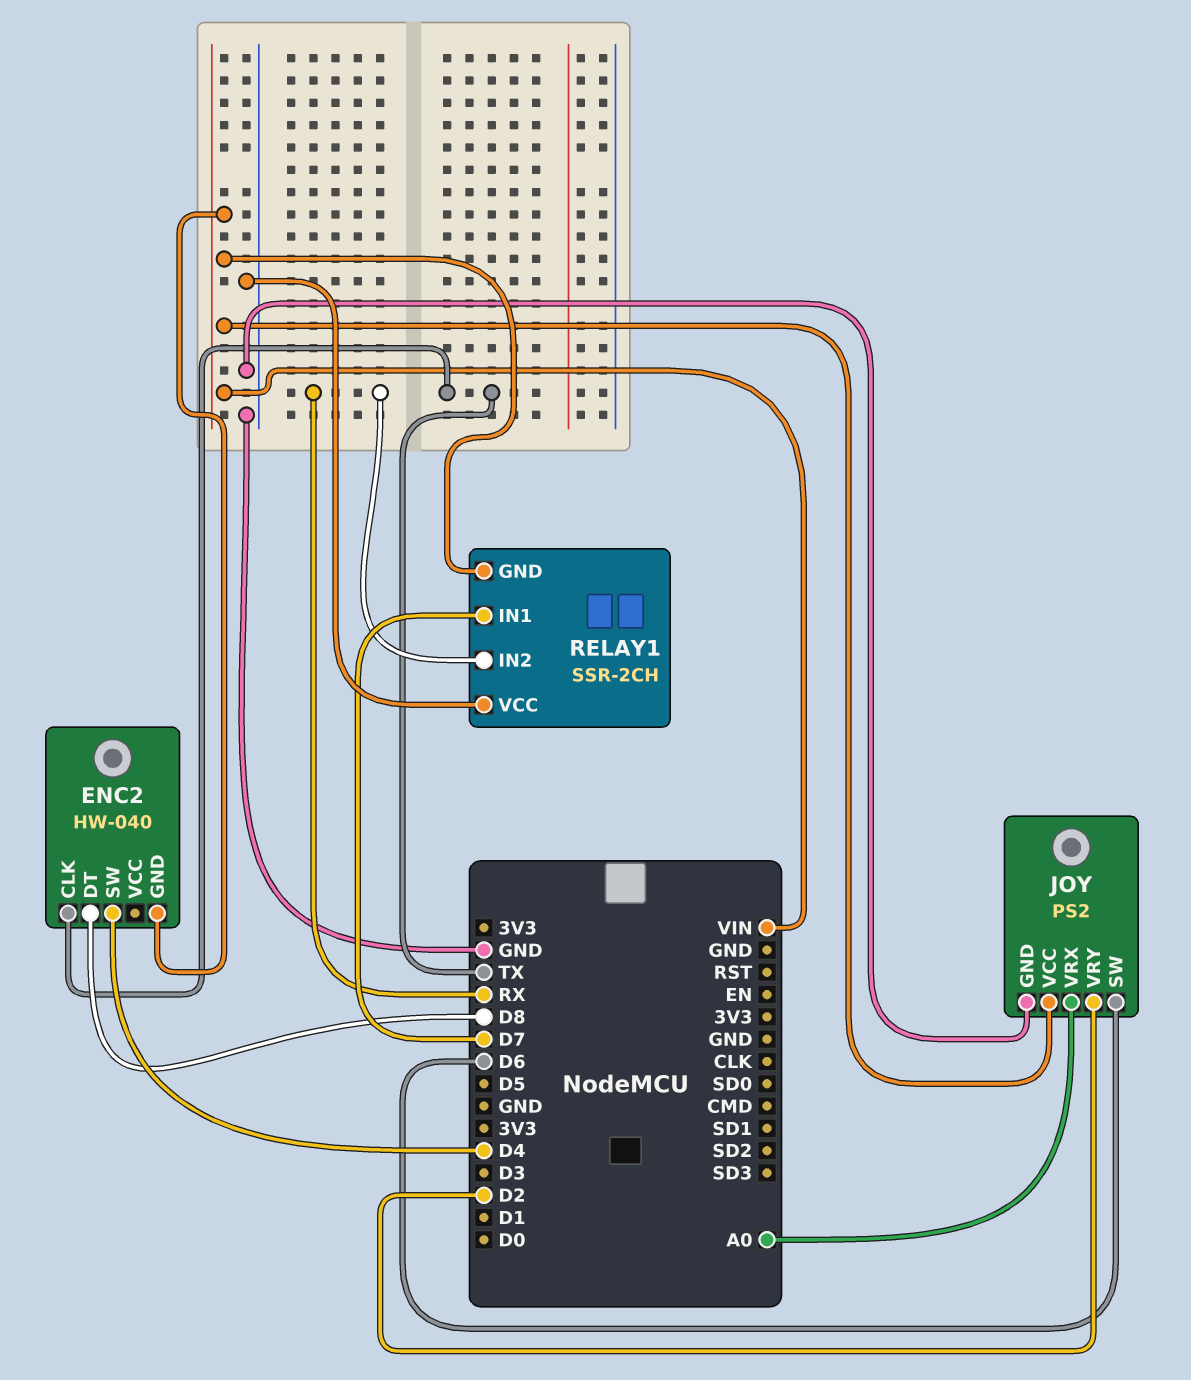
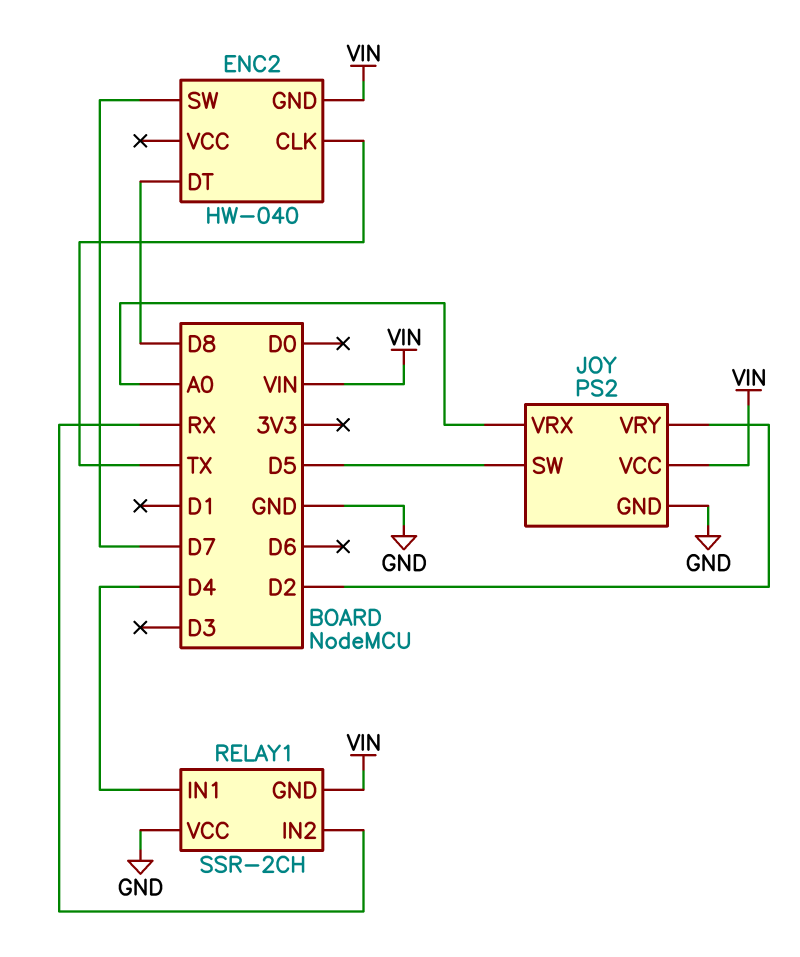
ENC2 pin SW: D4 -> D7
JOY pin SW: D6 -> D5
RELAY1 pin IN1: D7 -> D4

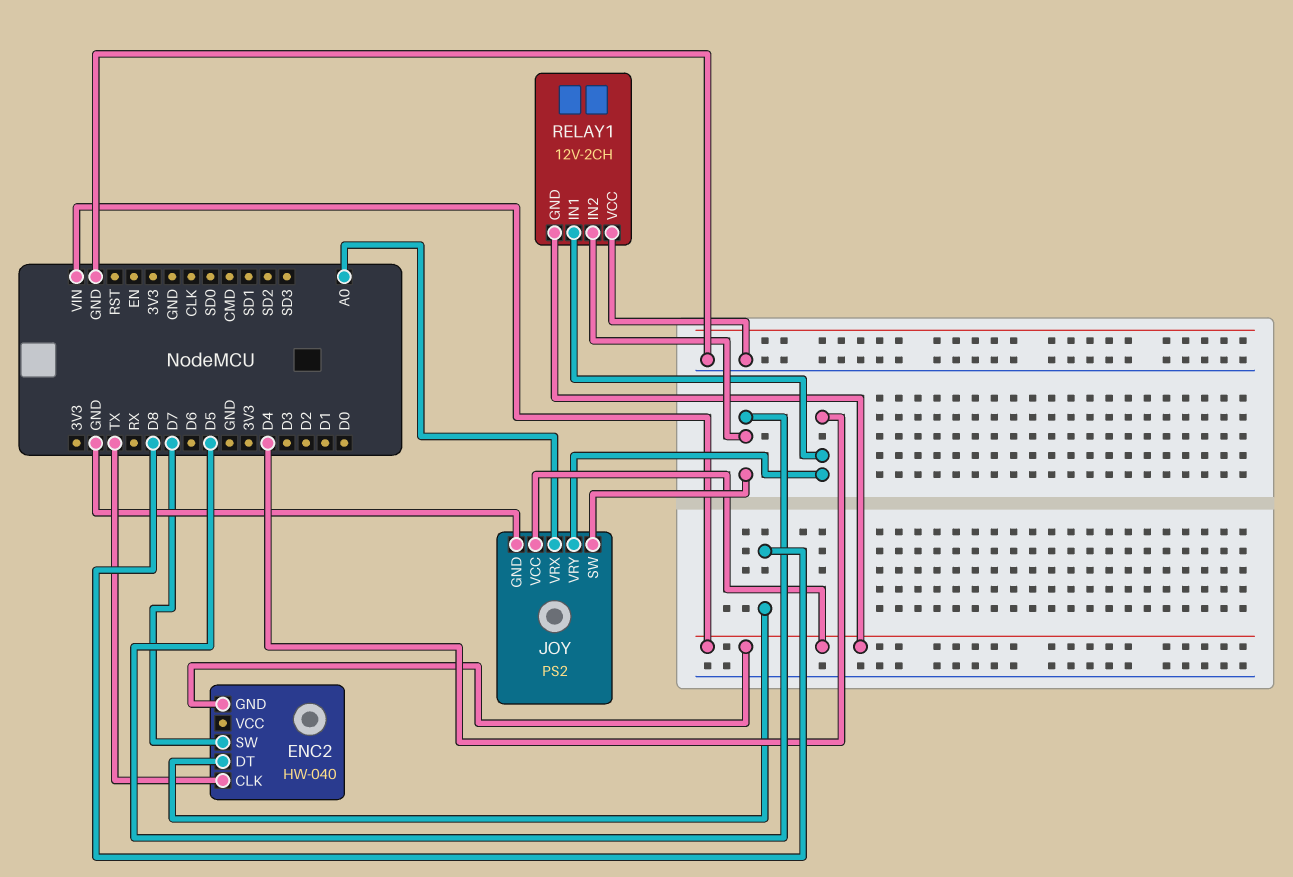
JOY pin VRY: D2 -> D4
RELAY1: SSR-2CH -> 12V-2CH
RELAY1 pin IN2: RX -> D5

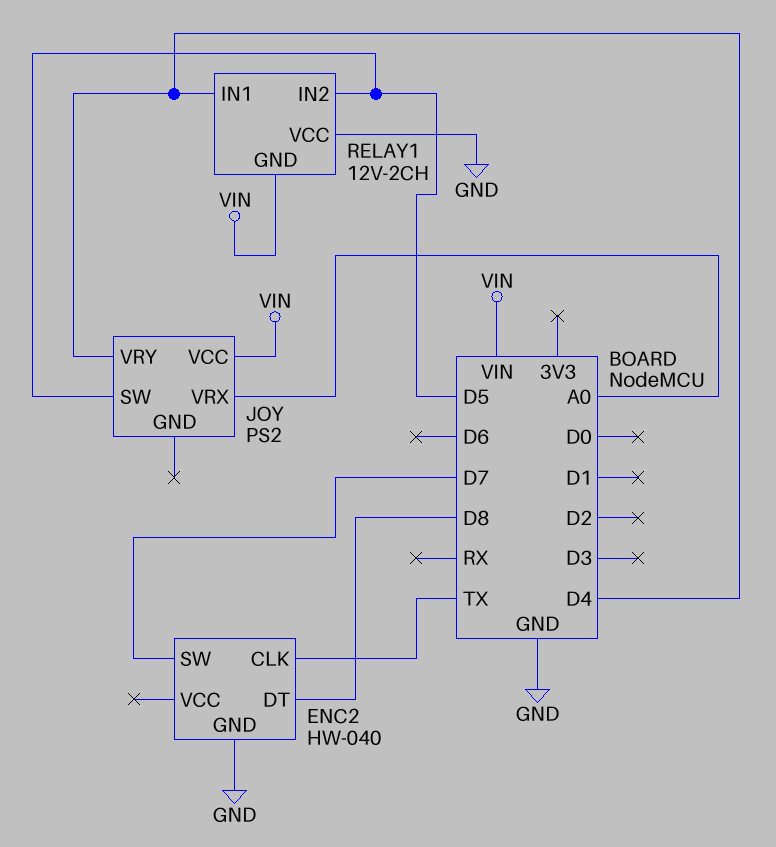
ENC2 pin GND: VIN -> GND
JOY pin GND: GND -> none

